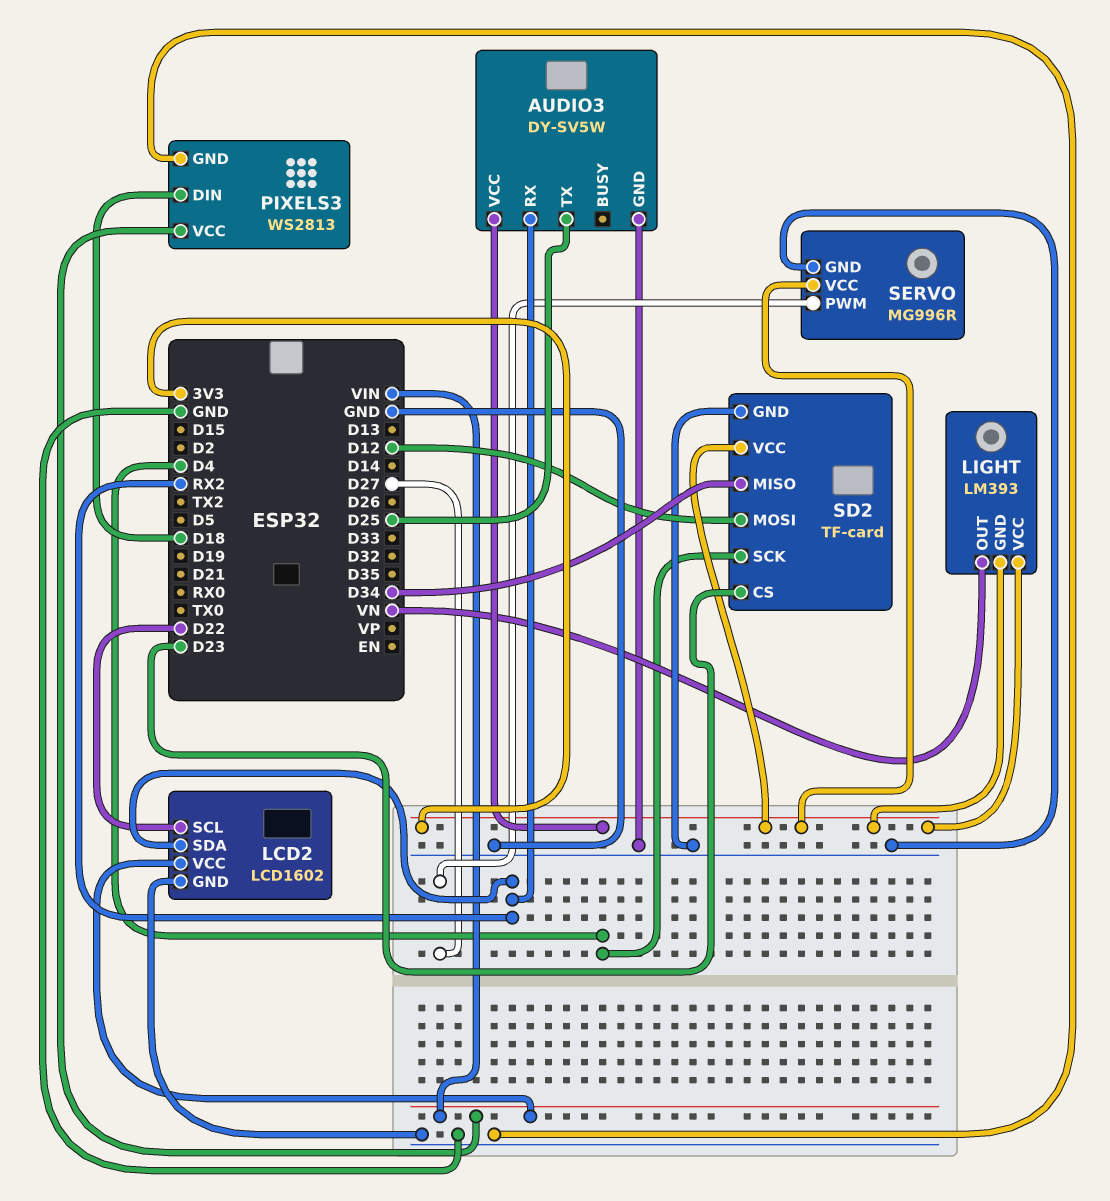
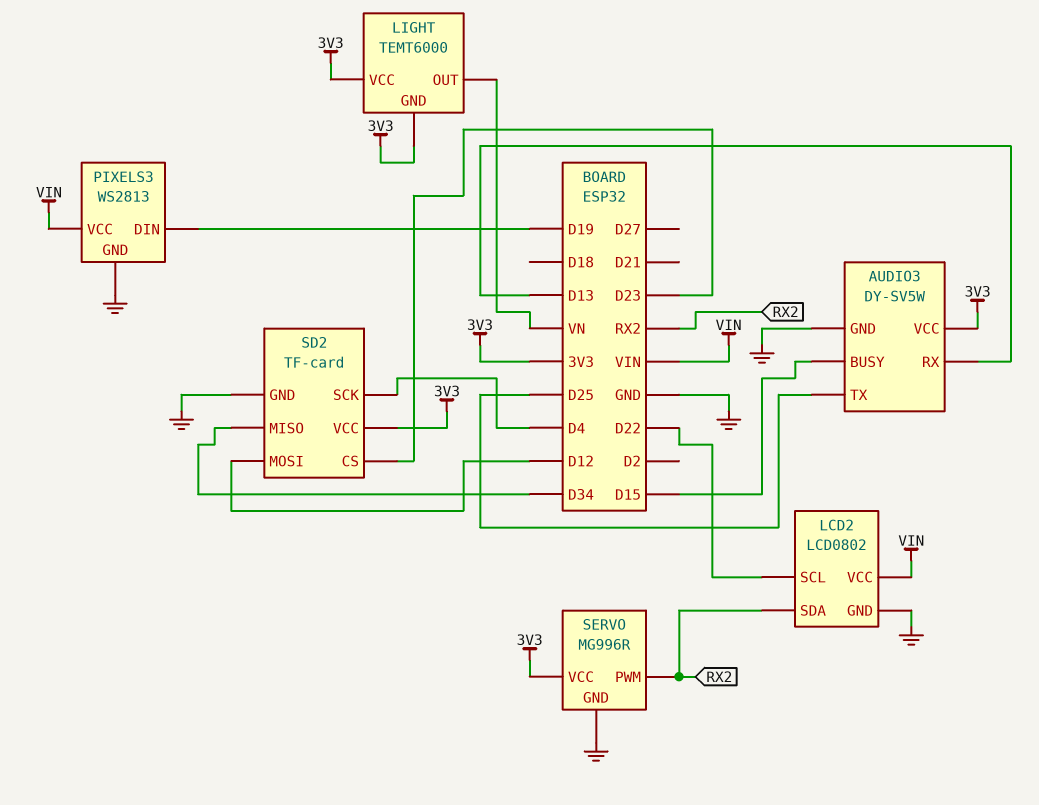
AUDIO3 pin BUSY: none -> D15
AUDIO3 pin RX: RX2 -> D13
LCD2: LCD1602 -> LCD0802
LIGHT: LM393 -> TEMT6000
PIXELS3 pin DIN: D18 -> D19
SERVO pin PWM: D27 -> RX2

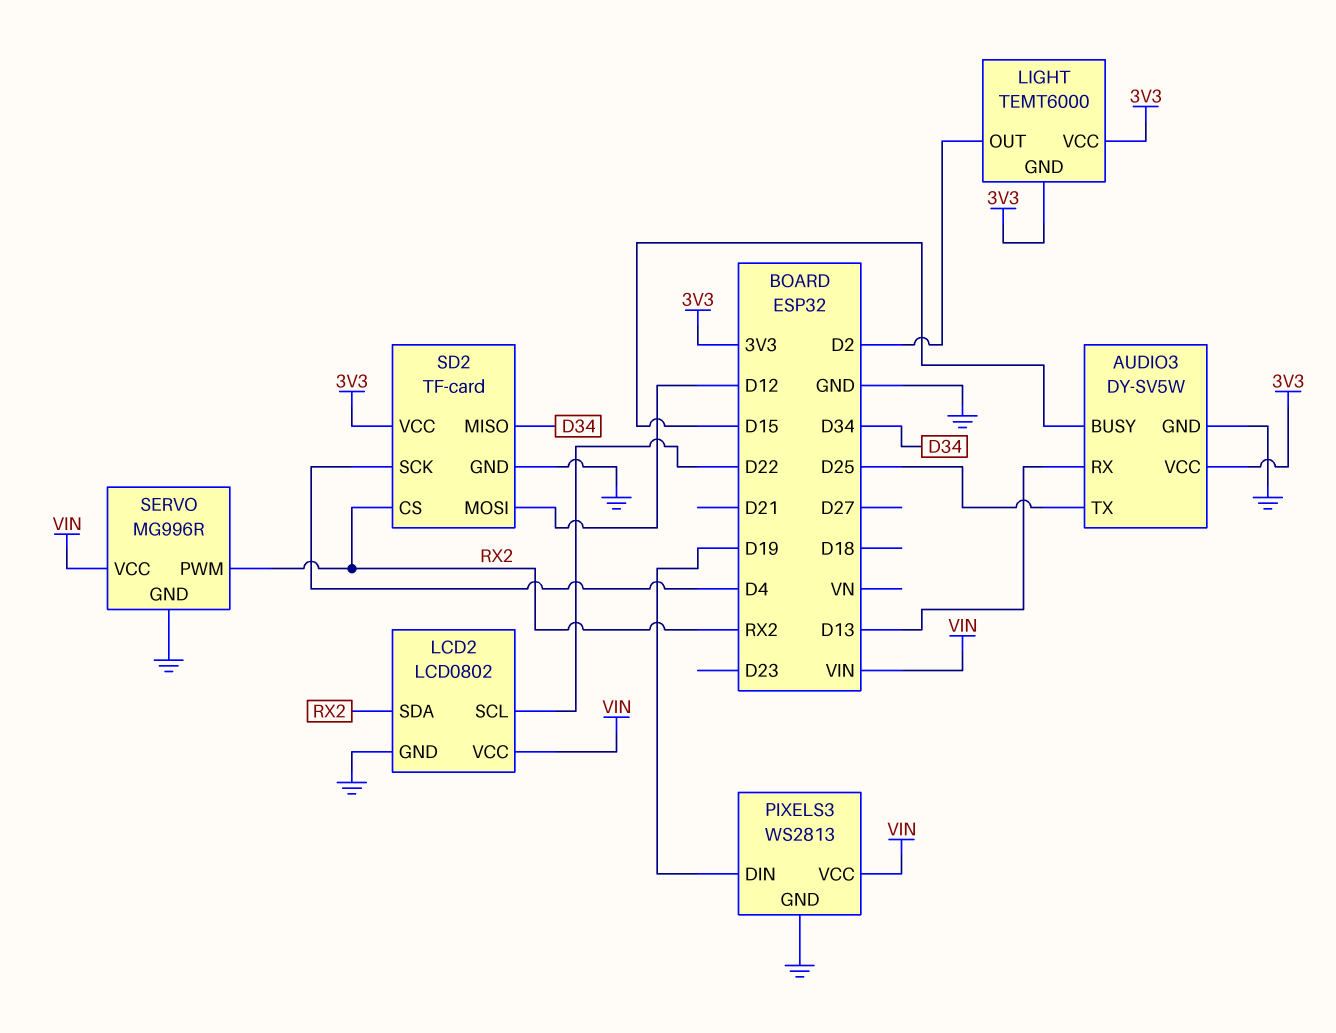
LIGHT pin OUT: VN -> D2
SD2 pin CS: D23 -> RX2
SERVO pin VCC: 3V3 -> VIN

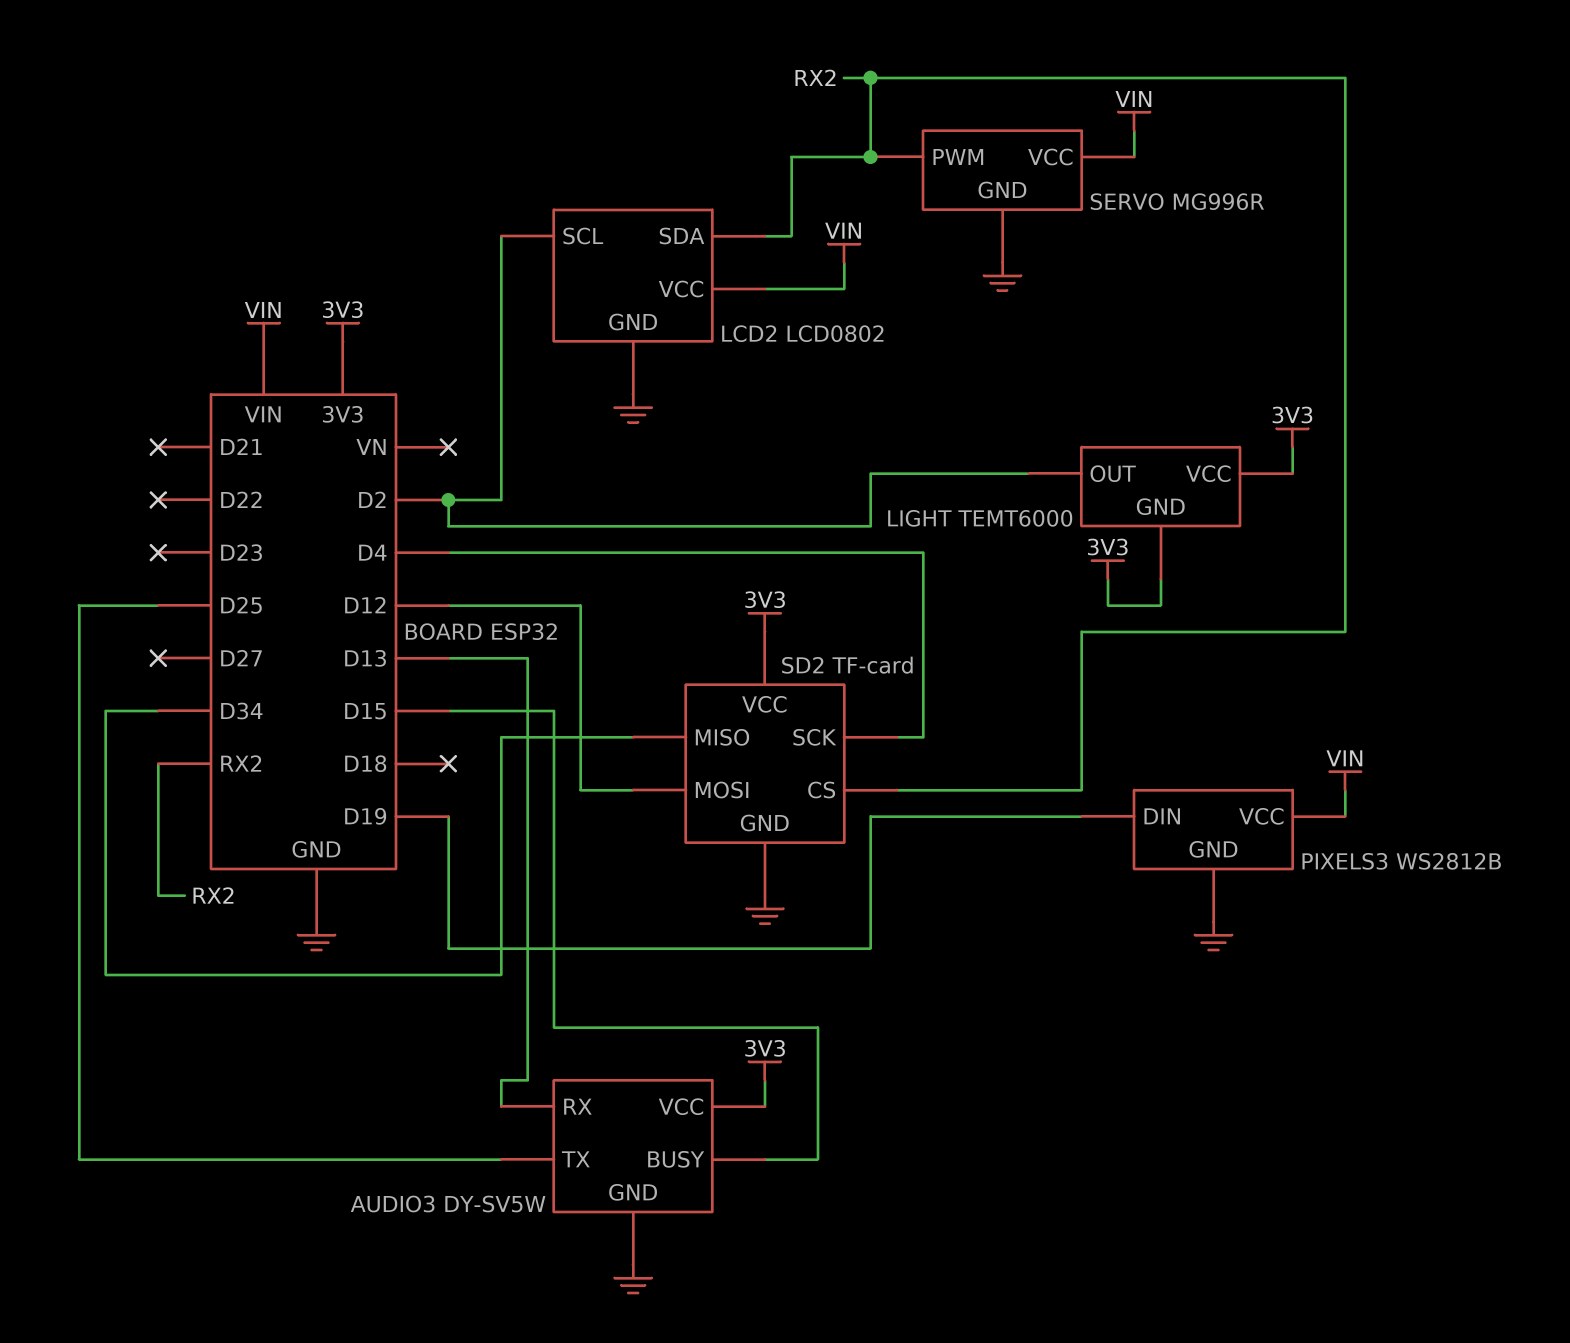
LCD2 pin SCL: D22 -> D2
PIXELS3: WS2813 -> WS2812B

